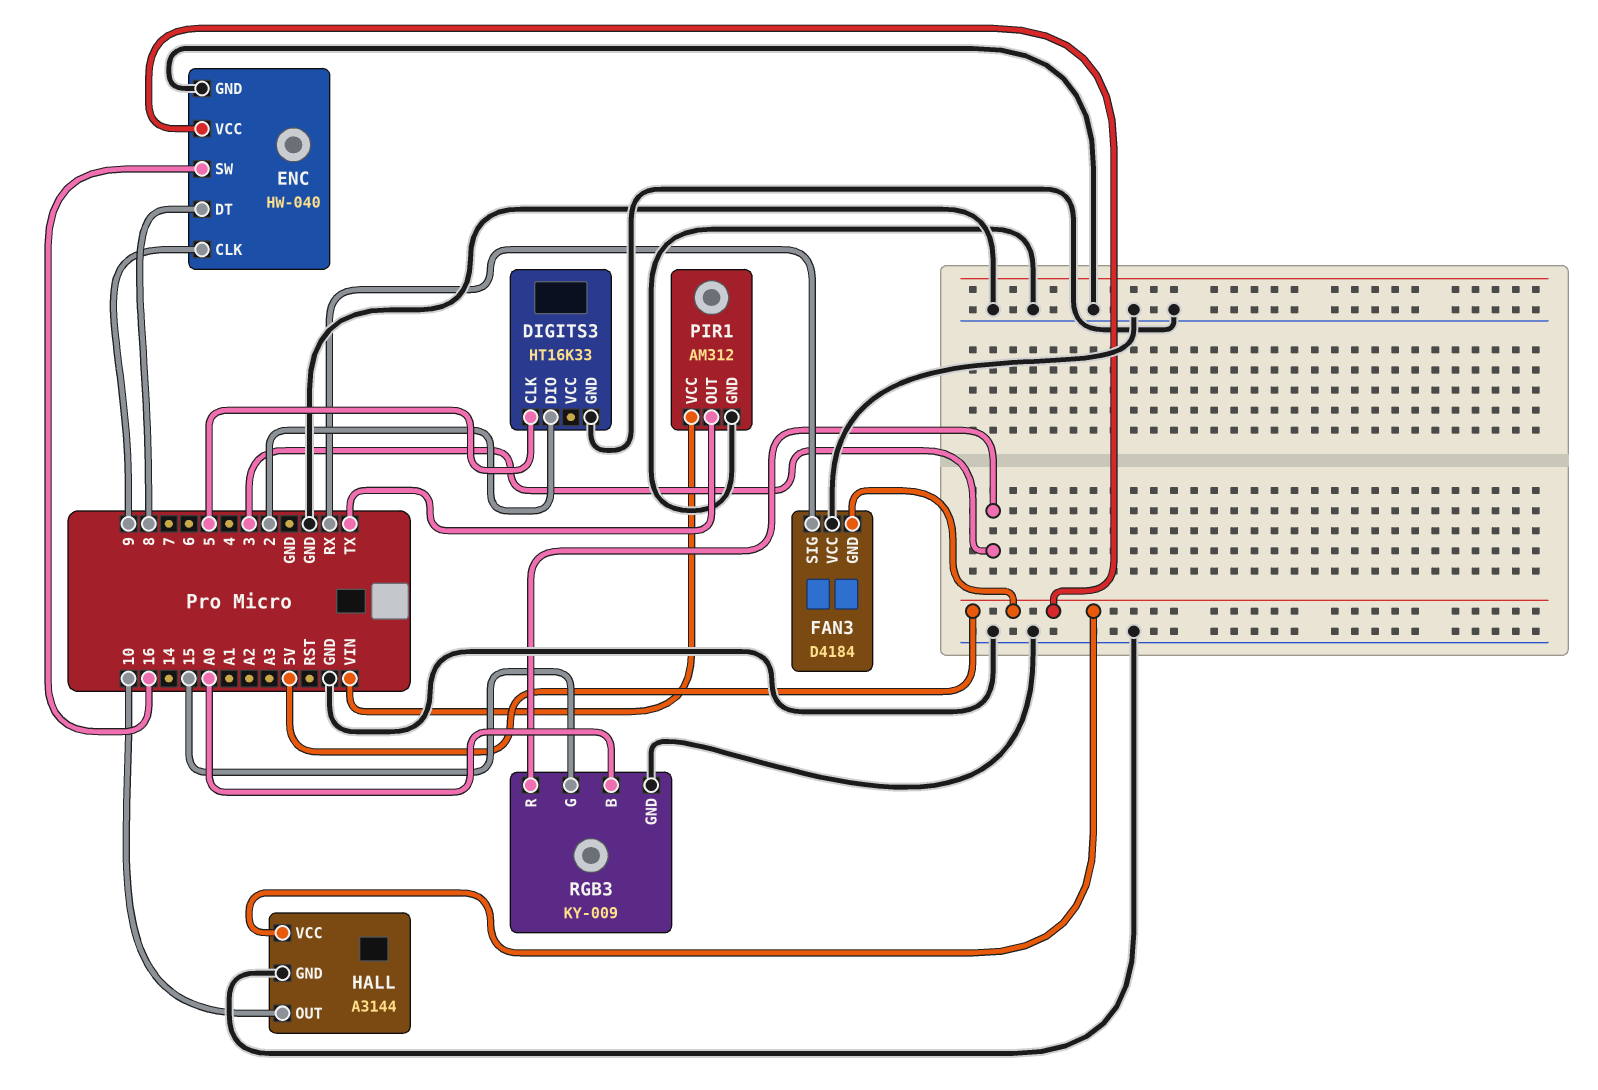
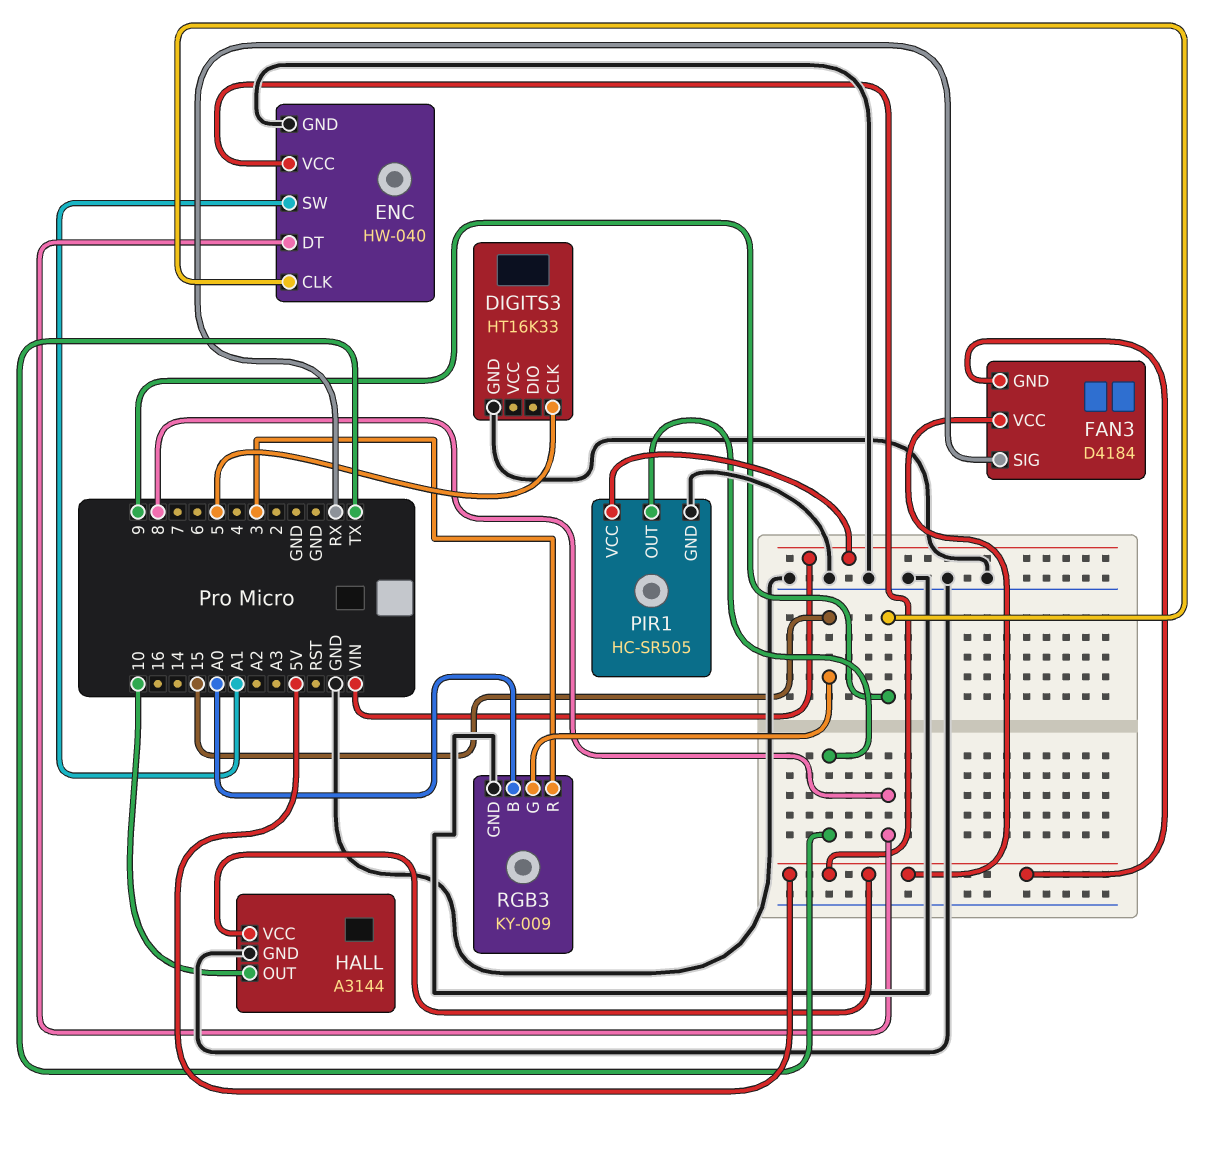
DIGITS3 pin DIO: 2 -> none
ENC pin SW: 16 -> A1
FAN3 pin VCC: GND -> 5V
PIR1: AM312 -> HC-SR505

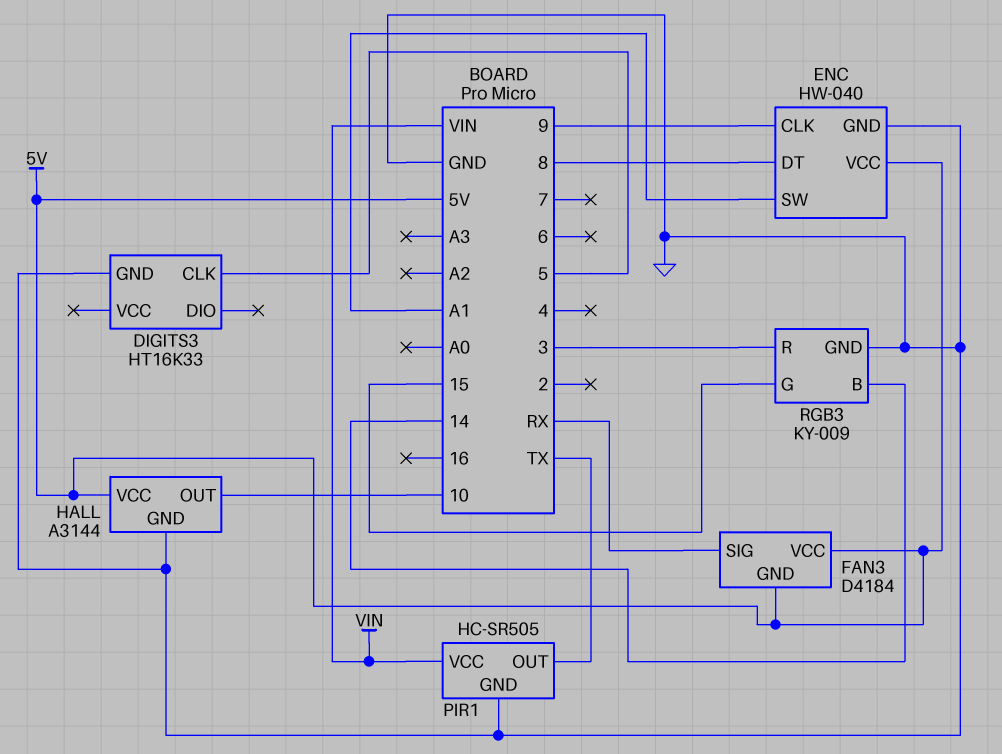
RGB3 pin B: A0 -> 14

